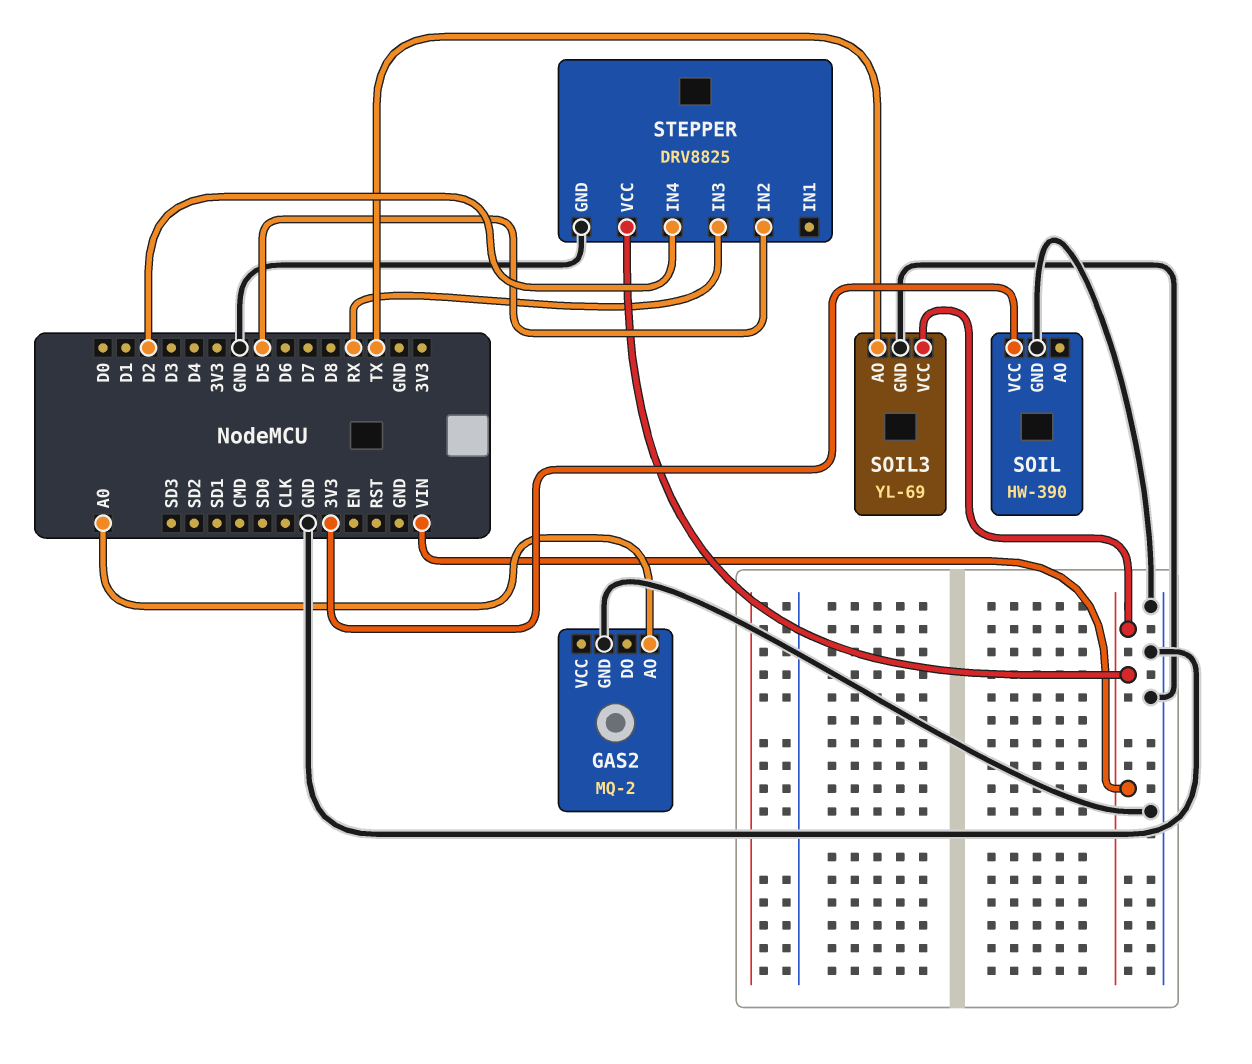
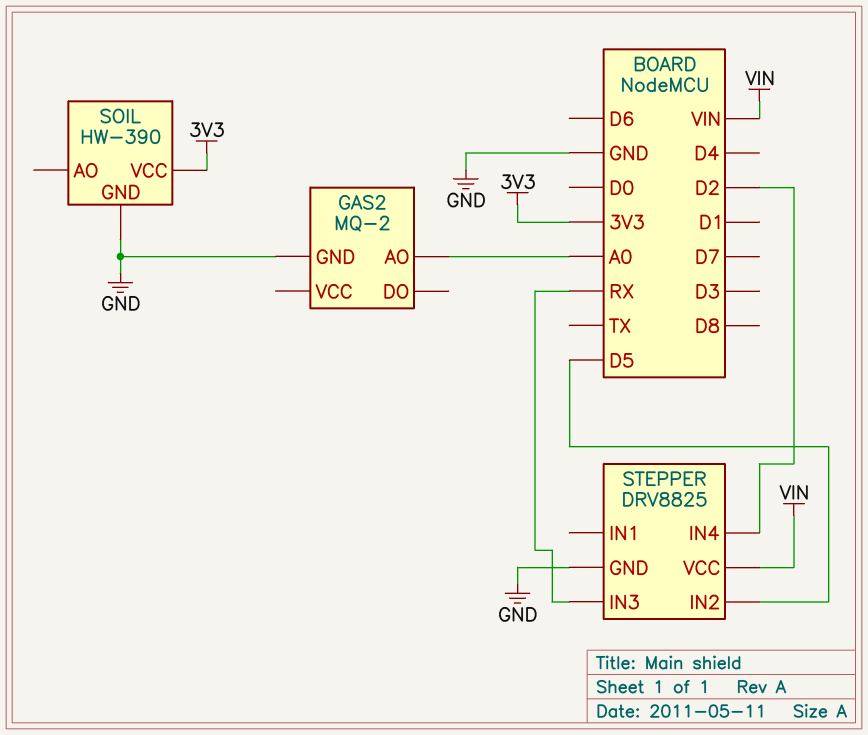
SOIL3: YL-69 -> none
SOIL3 pin AO: TX -> none
SOIL3 pin GND: GND -> none
SOIL3 pin VCC: VIN -> none

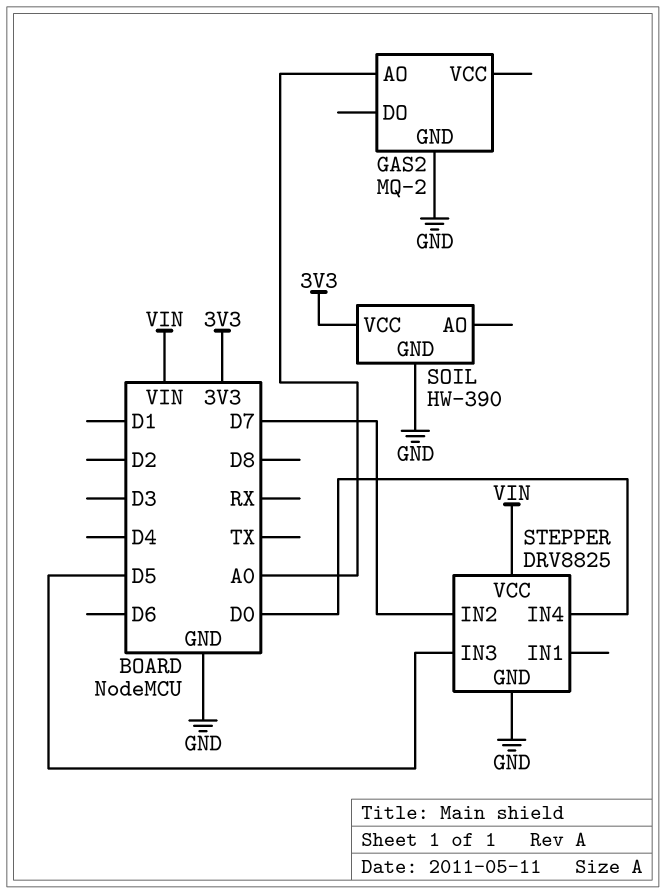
STEPPER pin IN2: D5 -> D7
STEPPER pin IN3: RX -> D5
STEPPER pin IN4: D2 -> D0

